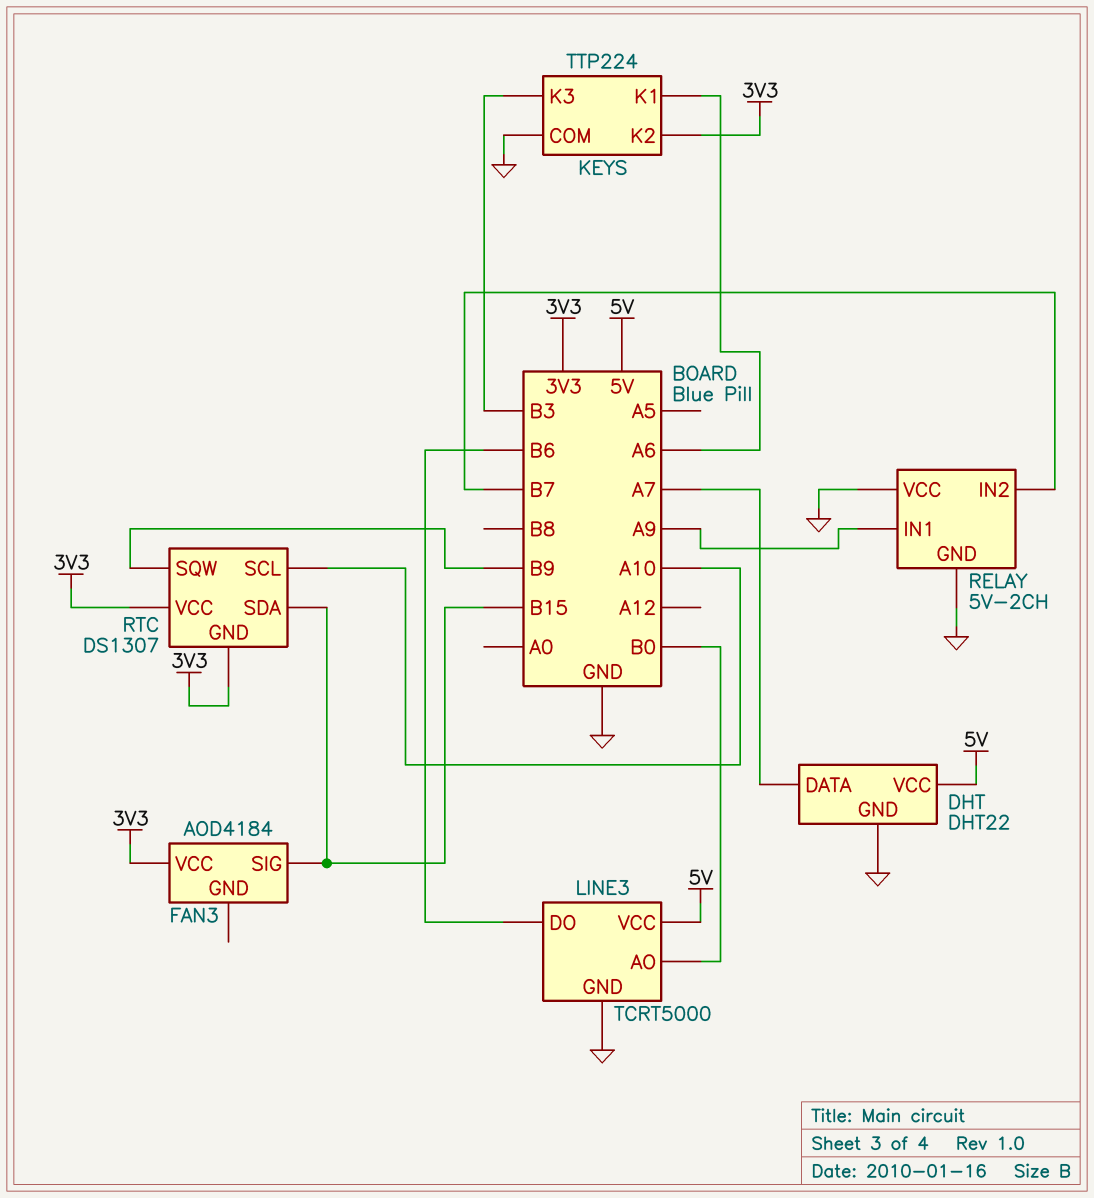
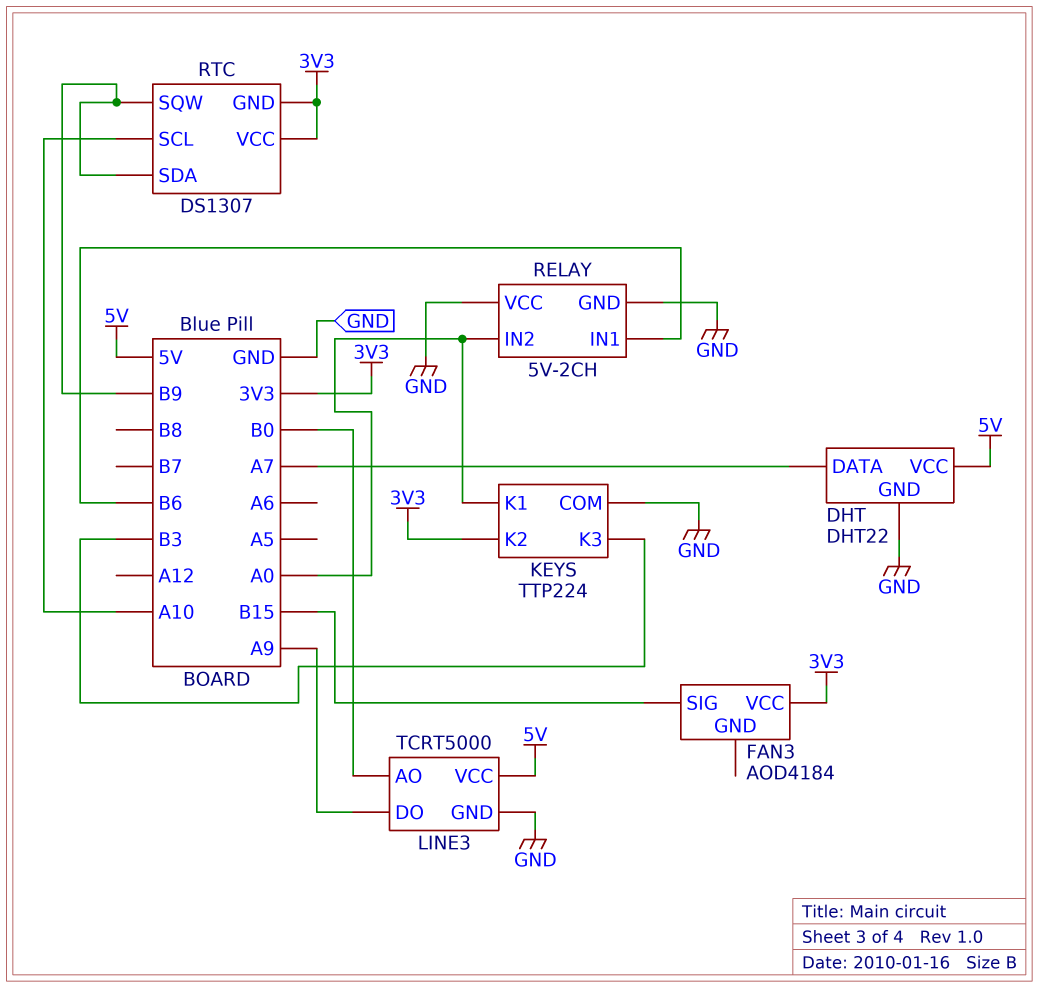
KEYS pin K1: A6 -> A0
LINE3 pin DO: B6 -> A9
RELAY pin IN1: A9 -> B6
RELAY pin IN2: B7 -> A0
RTC pin SDA: B15 -> B9

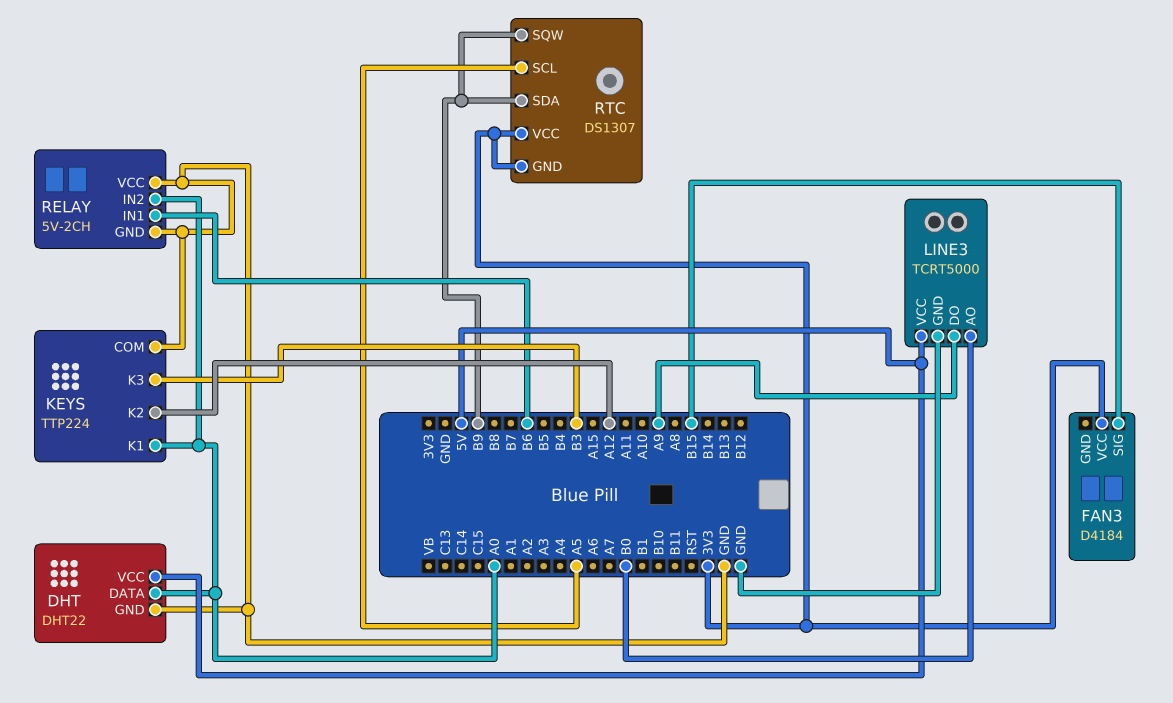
DHT pin DATA: A7 -> A0
FAN3: AOD4184 -> D4184
KEYS pin K2: 3V3 -> A12
RTC pin SCL: A10 -> A5

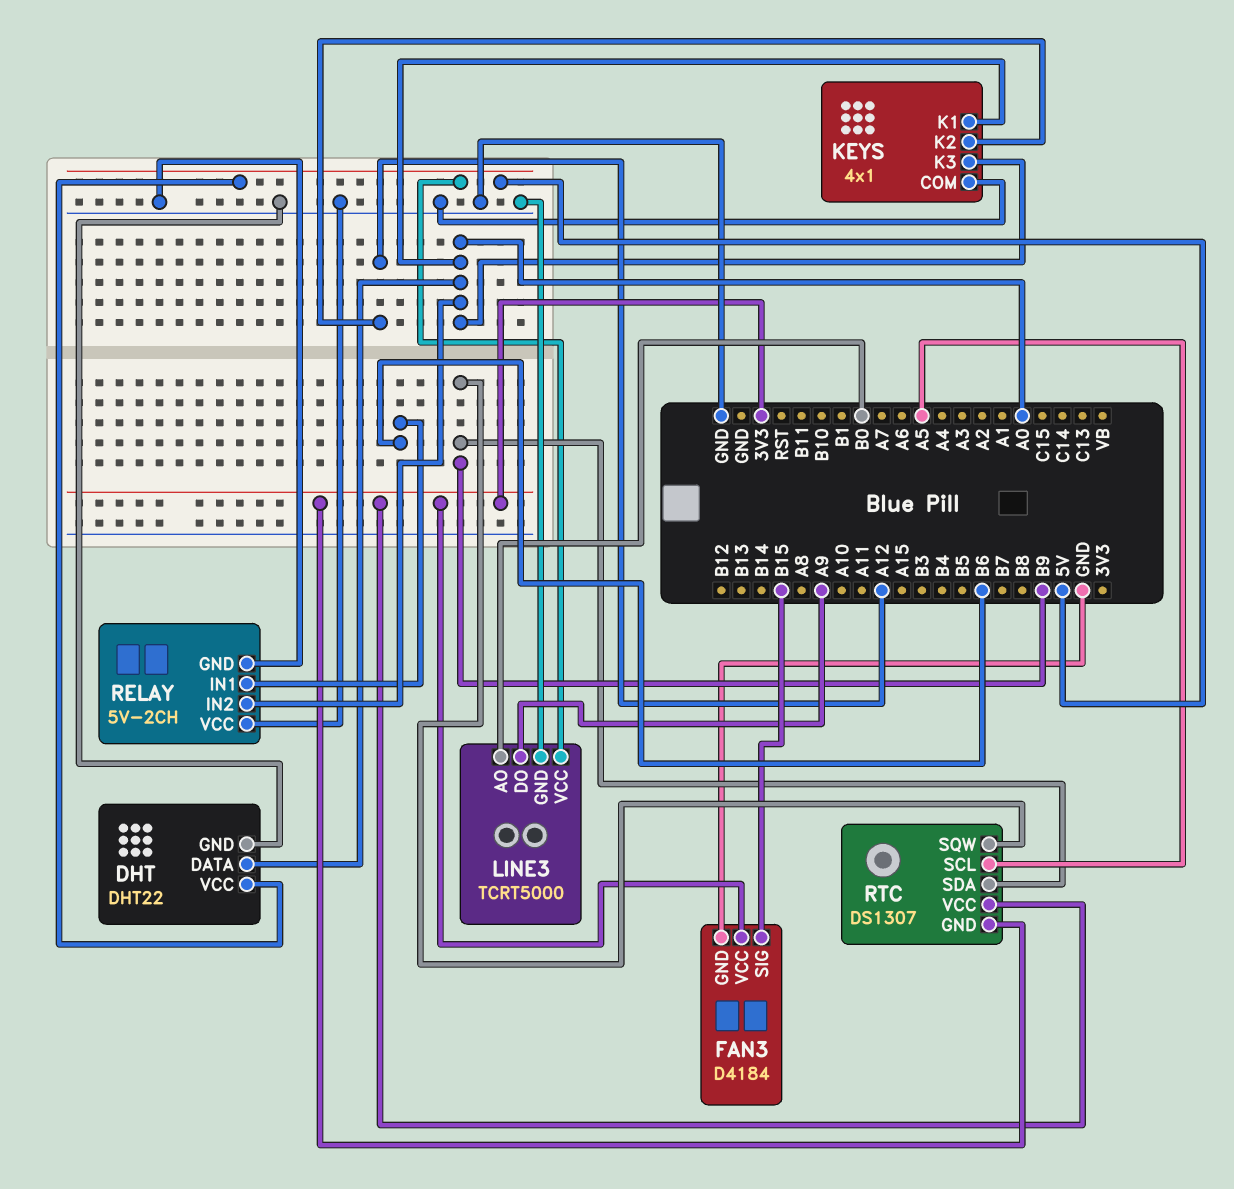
FAN3 pin GND: none -> GND
KEYS: TTP224 -> 4x1
KEYS pin K3: B3 -> A0

